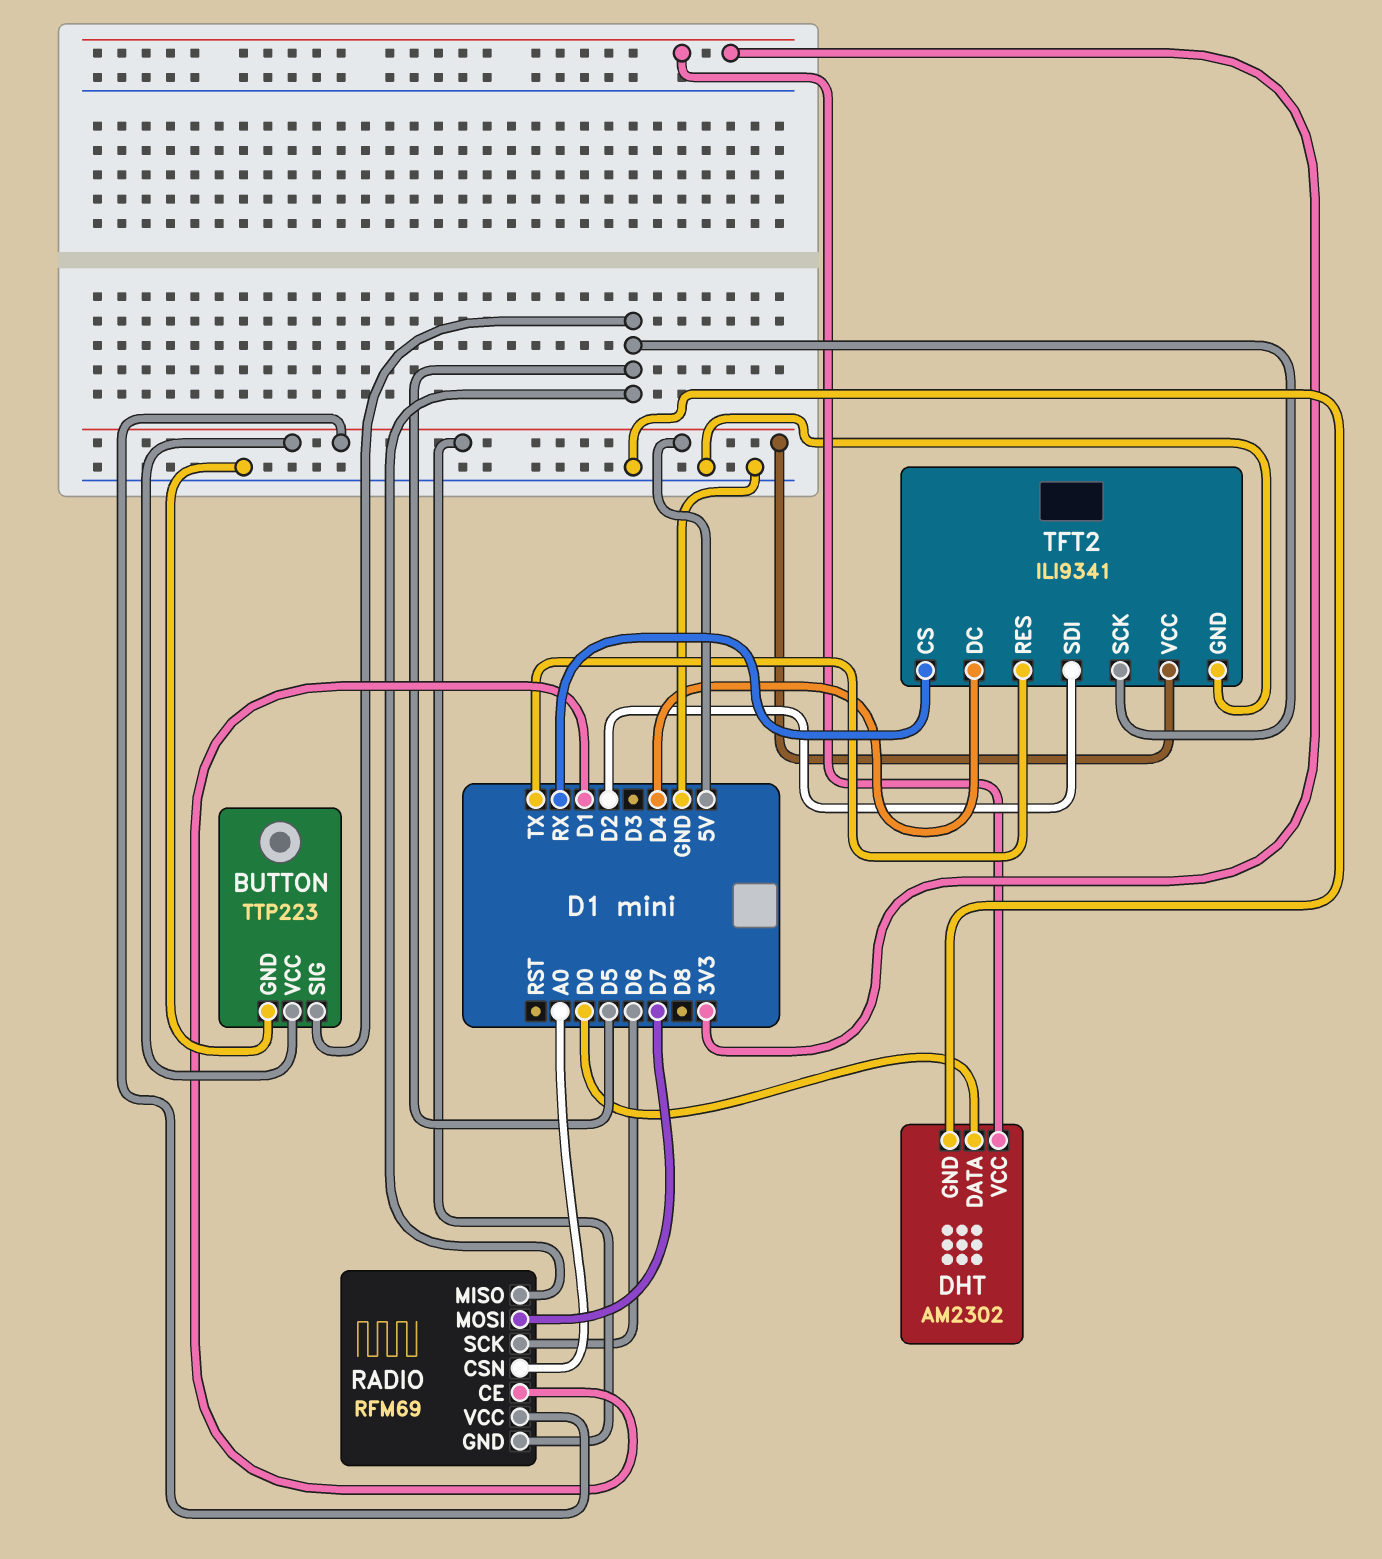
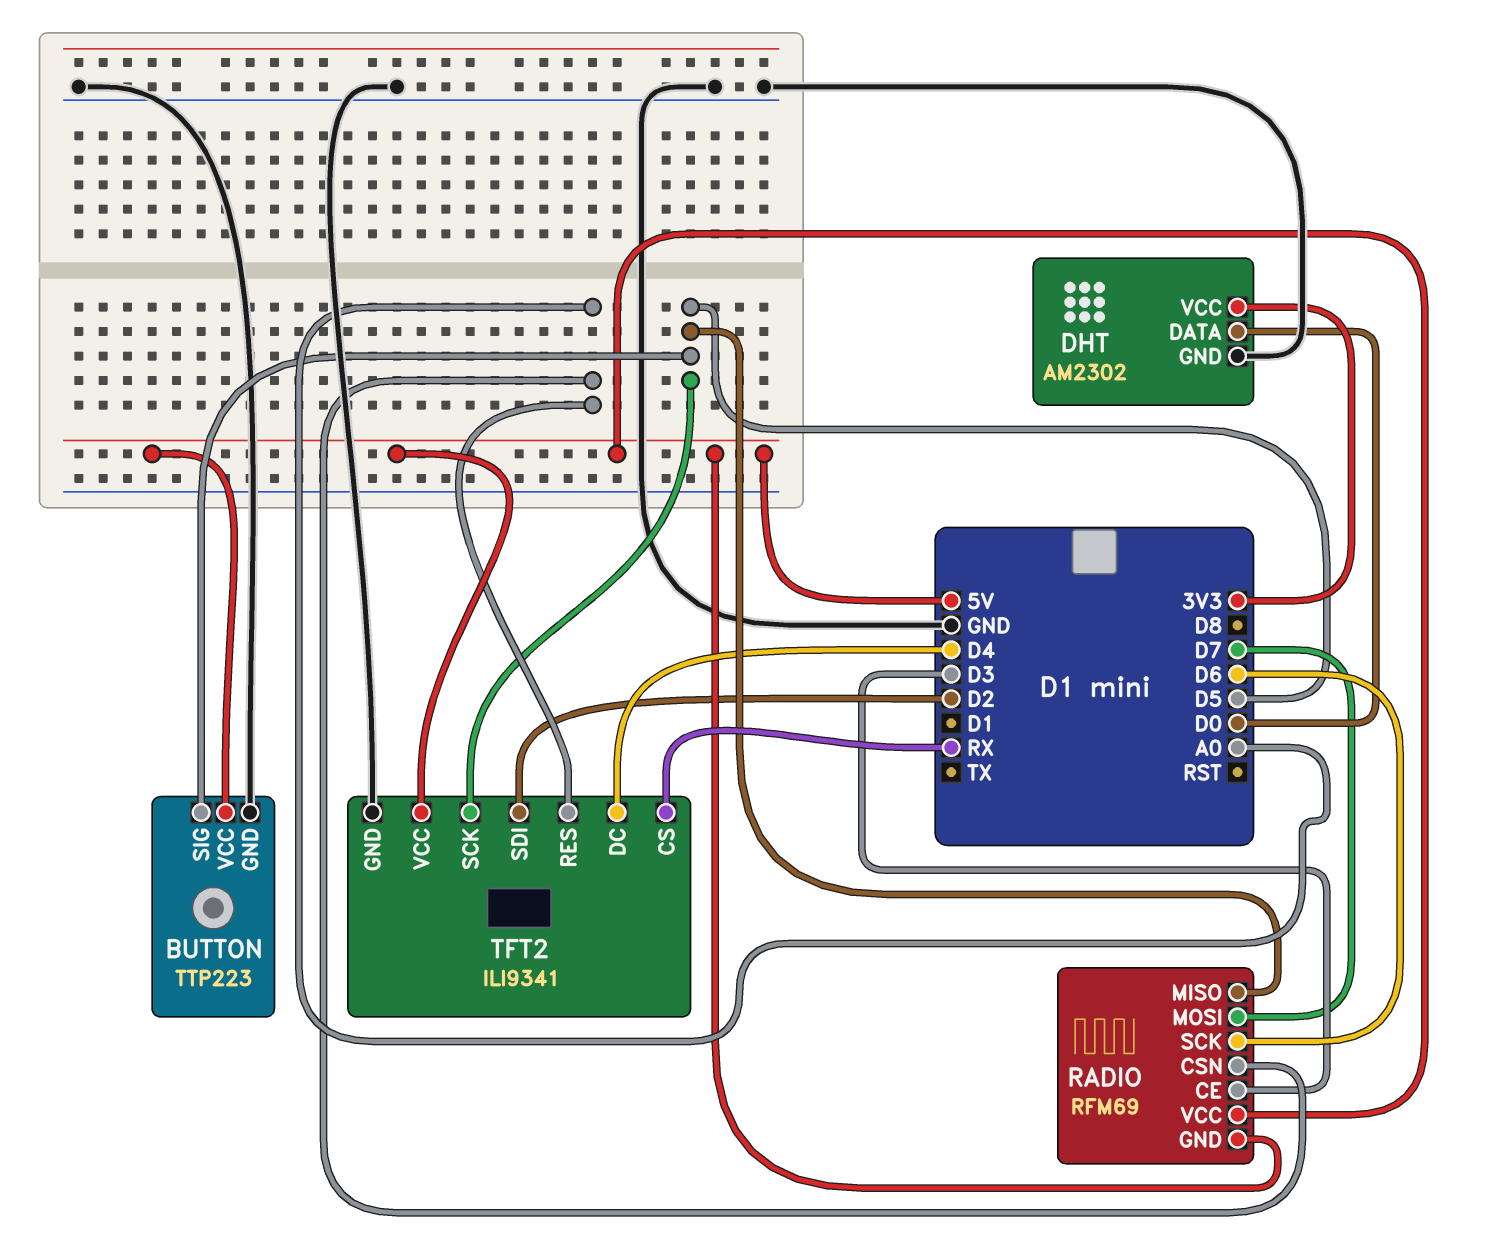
RADIO pin CE: D1 -> D3
TFT2 pin RES: TX -> A0

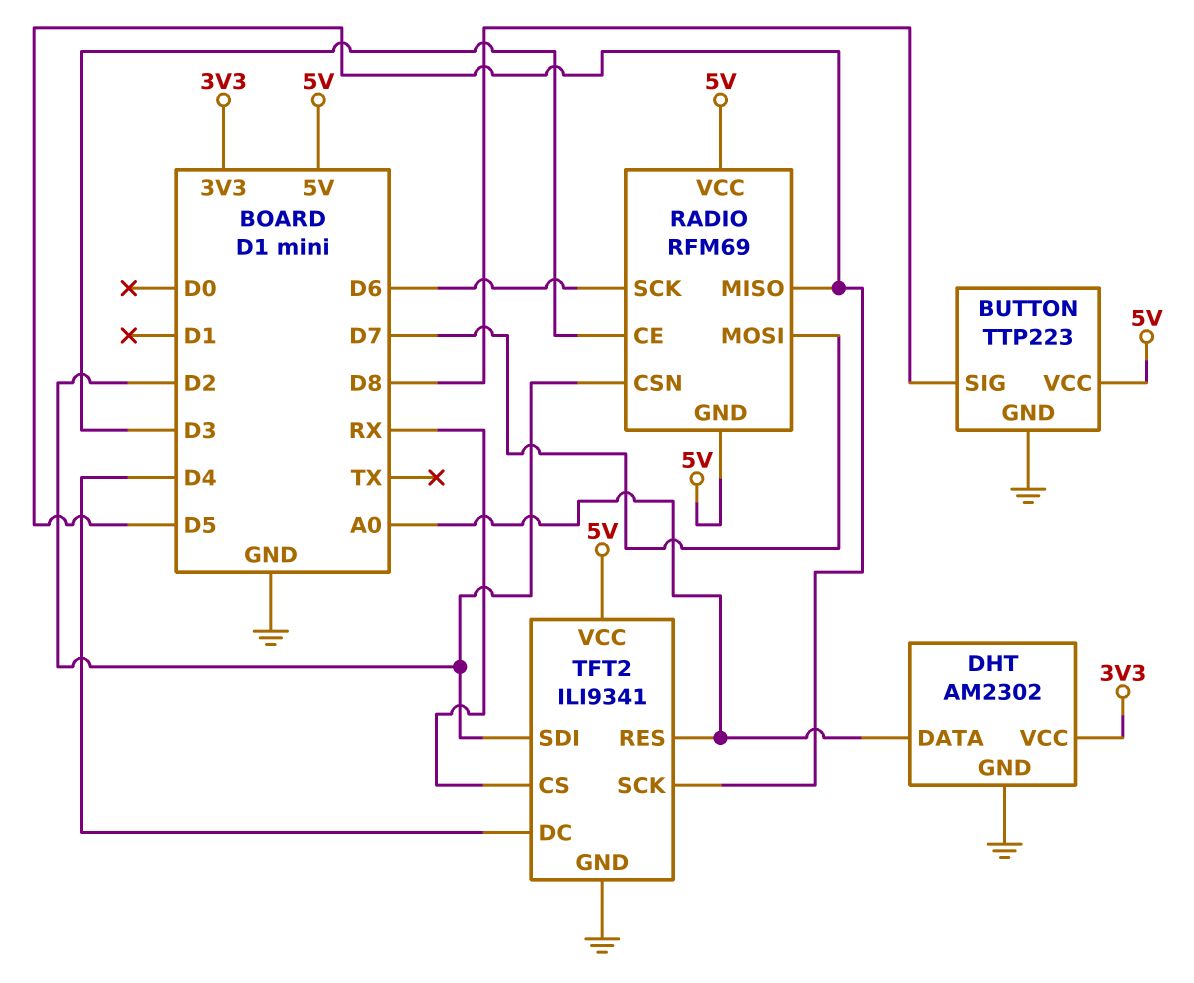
BUTTON pin SIG: D5 -> D8
DHT pin DATA: D0 -> A0
RADIO pin CSN: A0 -> D2

